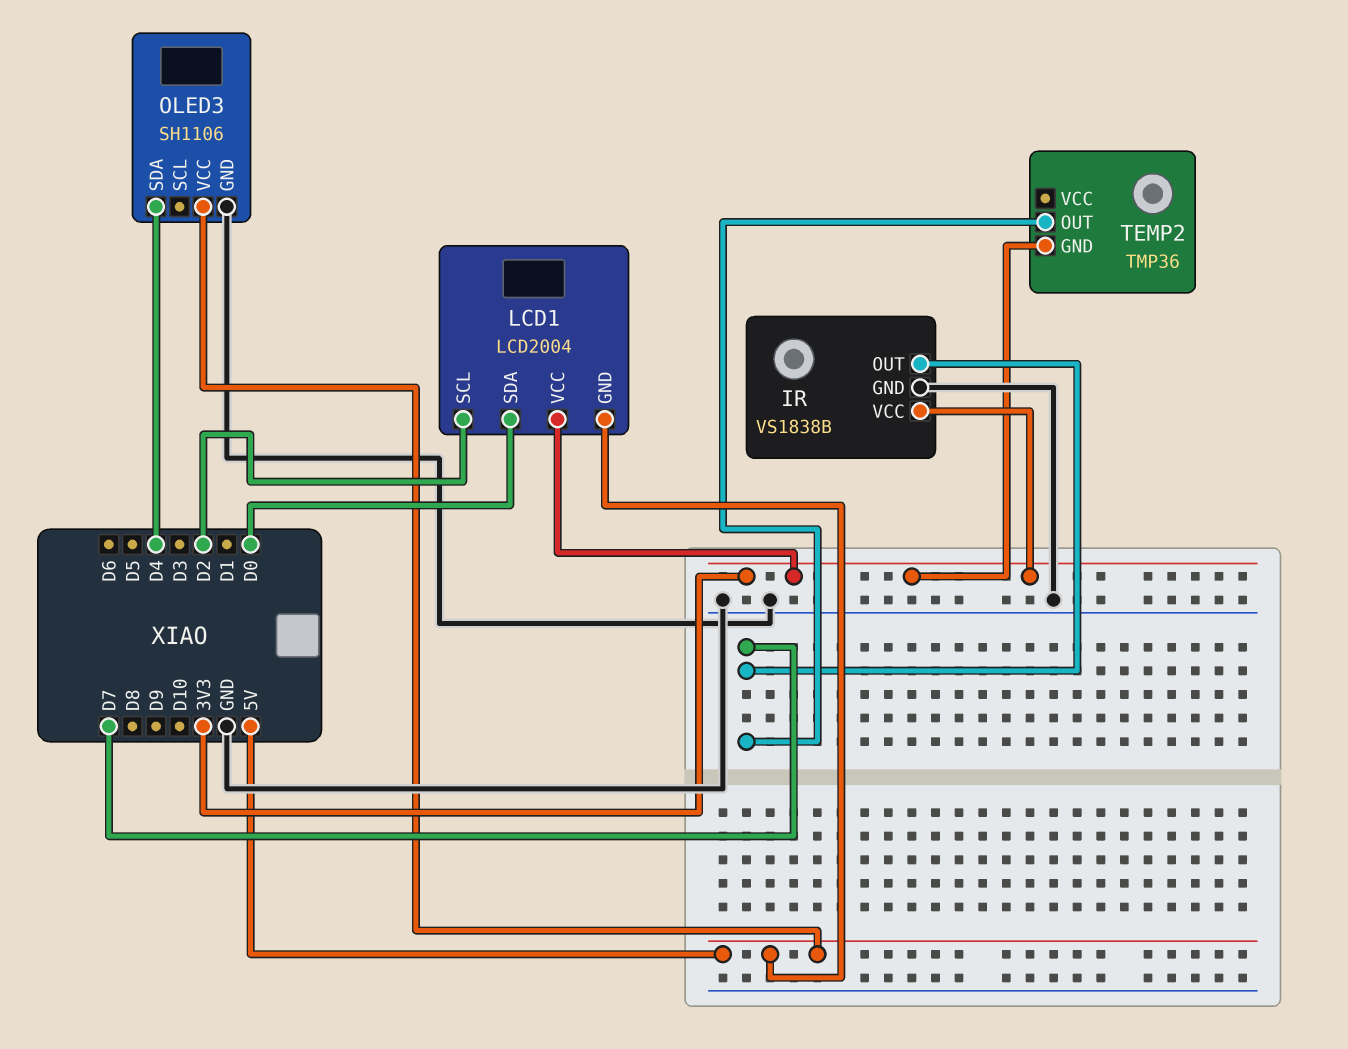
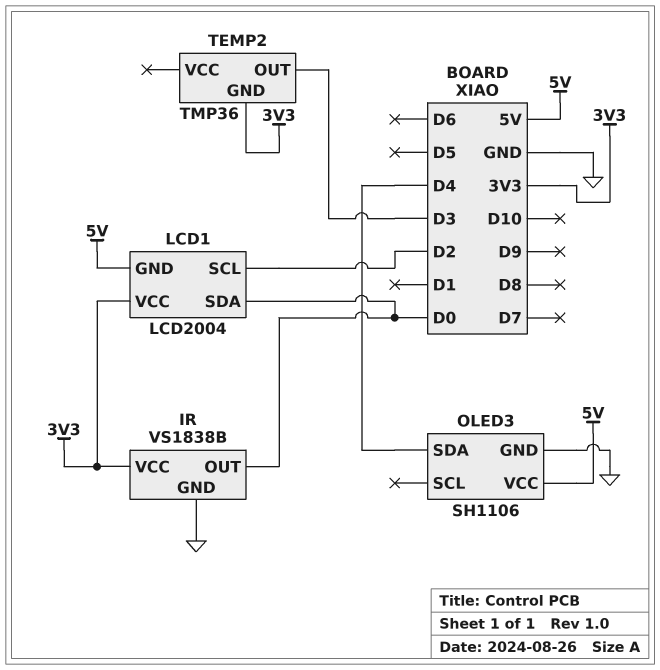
IR pin OUT: D7 -> D0
TEMP2 pin OUT: D7 -> D3

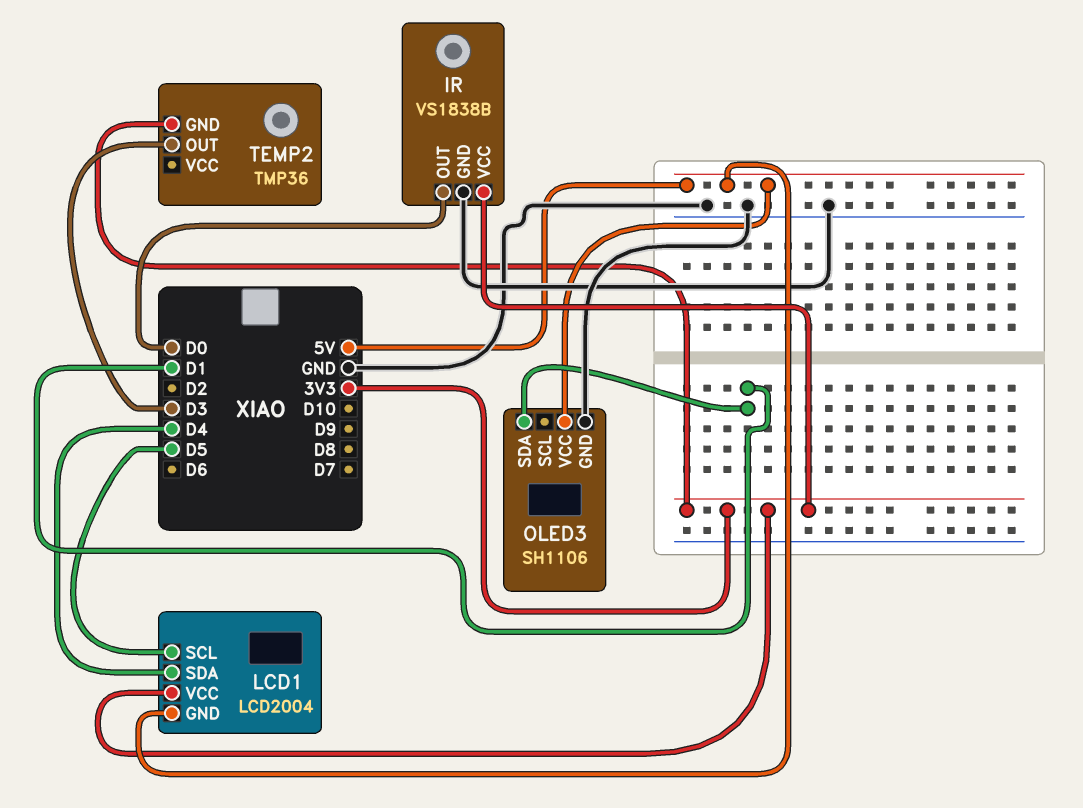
LCD1 pin SCL: D2 -> D5
LCD1 pin SDA: D0 -> D4
OLED3 pin SDA: D4 -> D1

